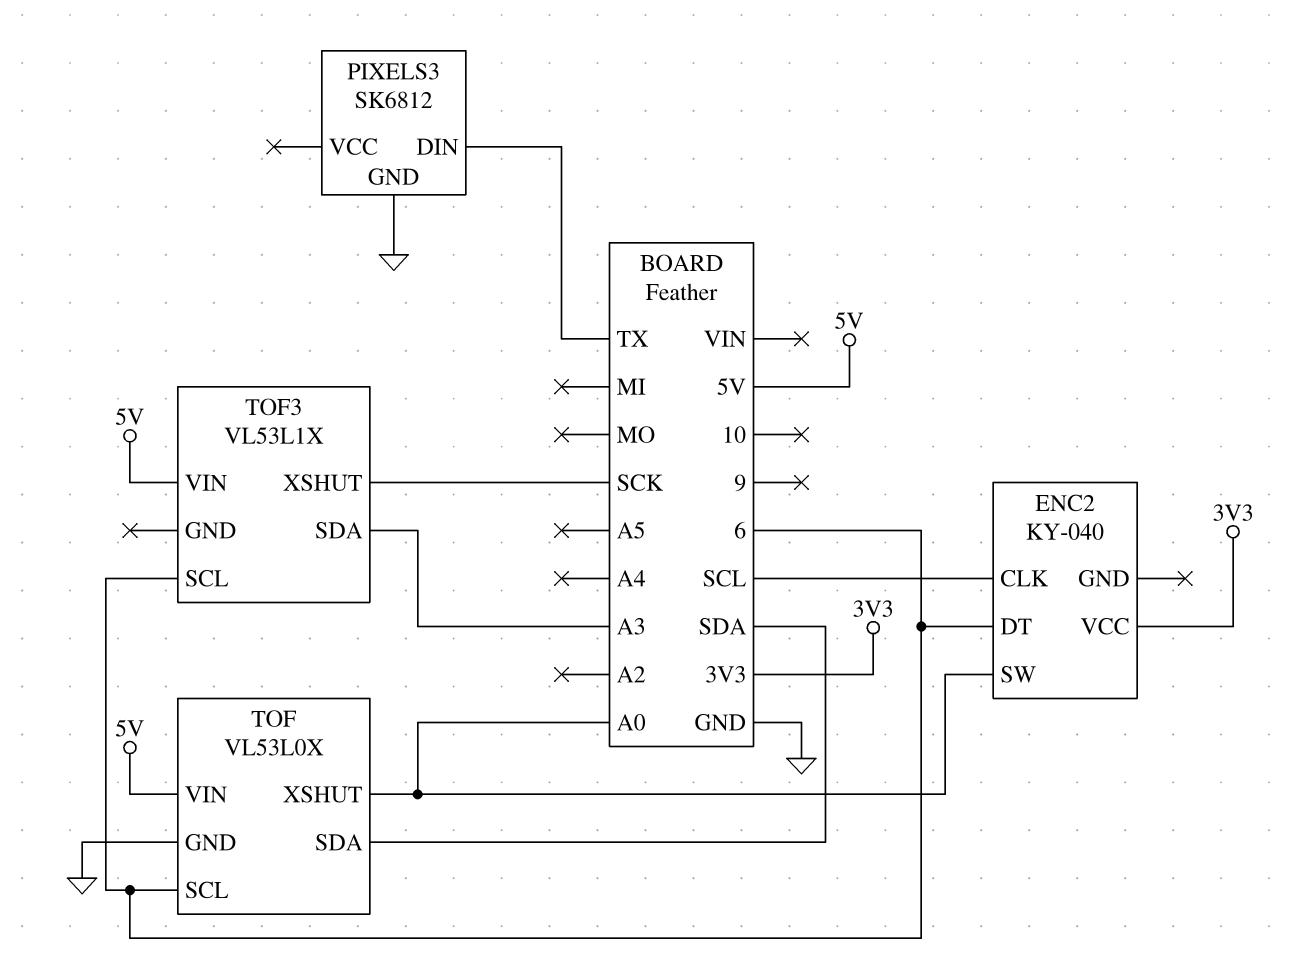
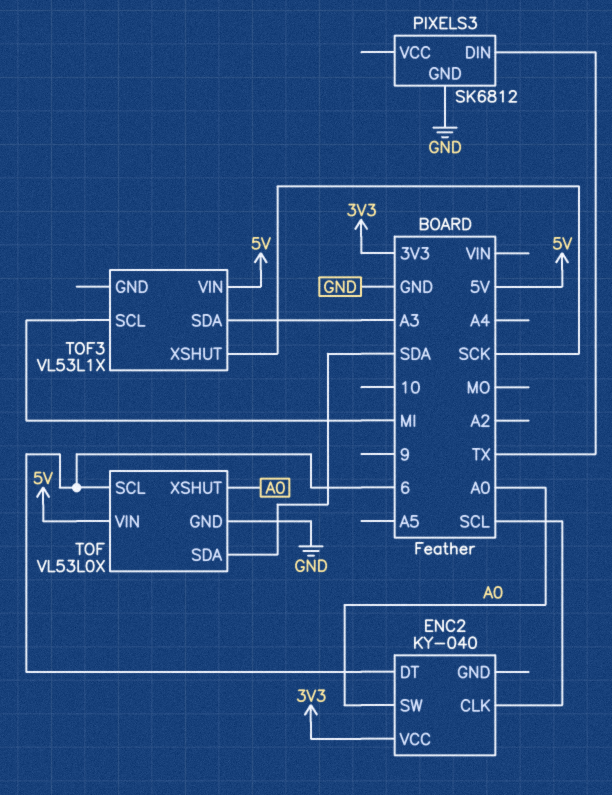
TOF3 pin SCL: 6 -> MI

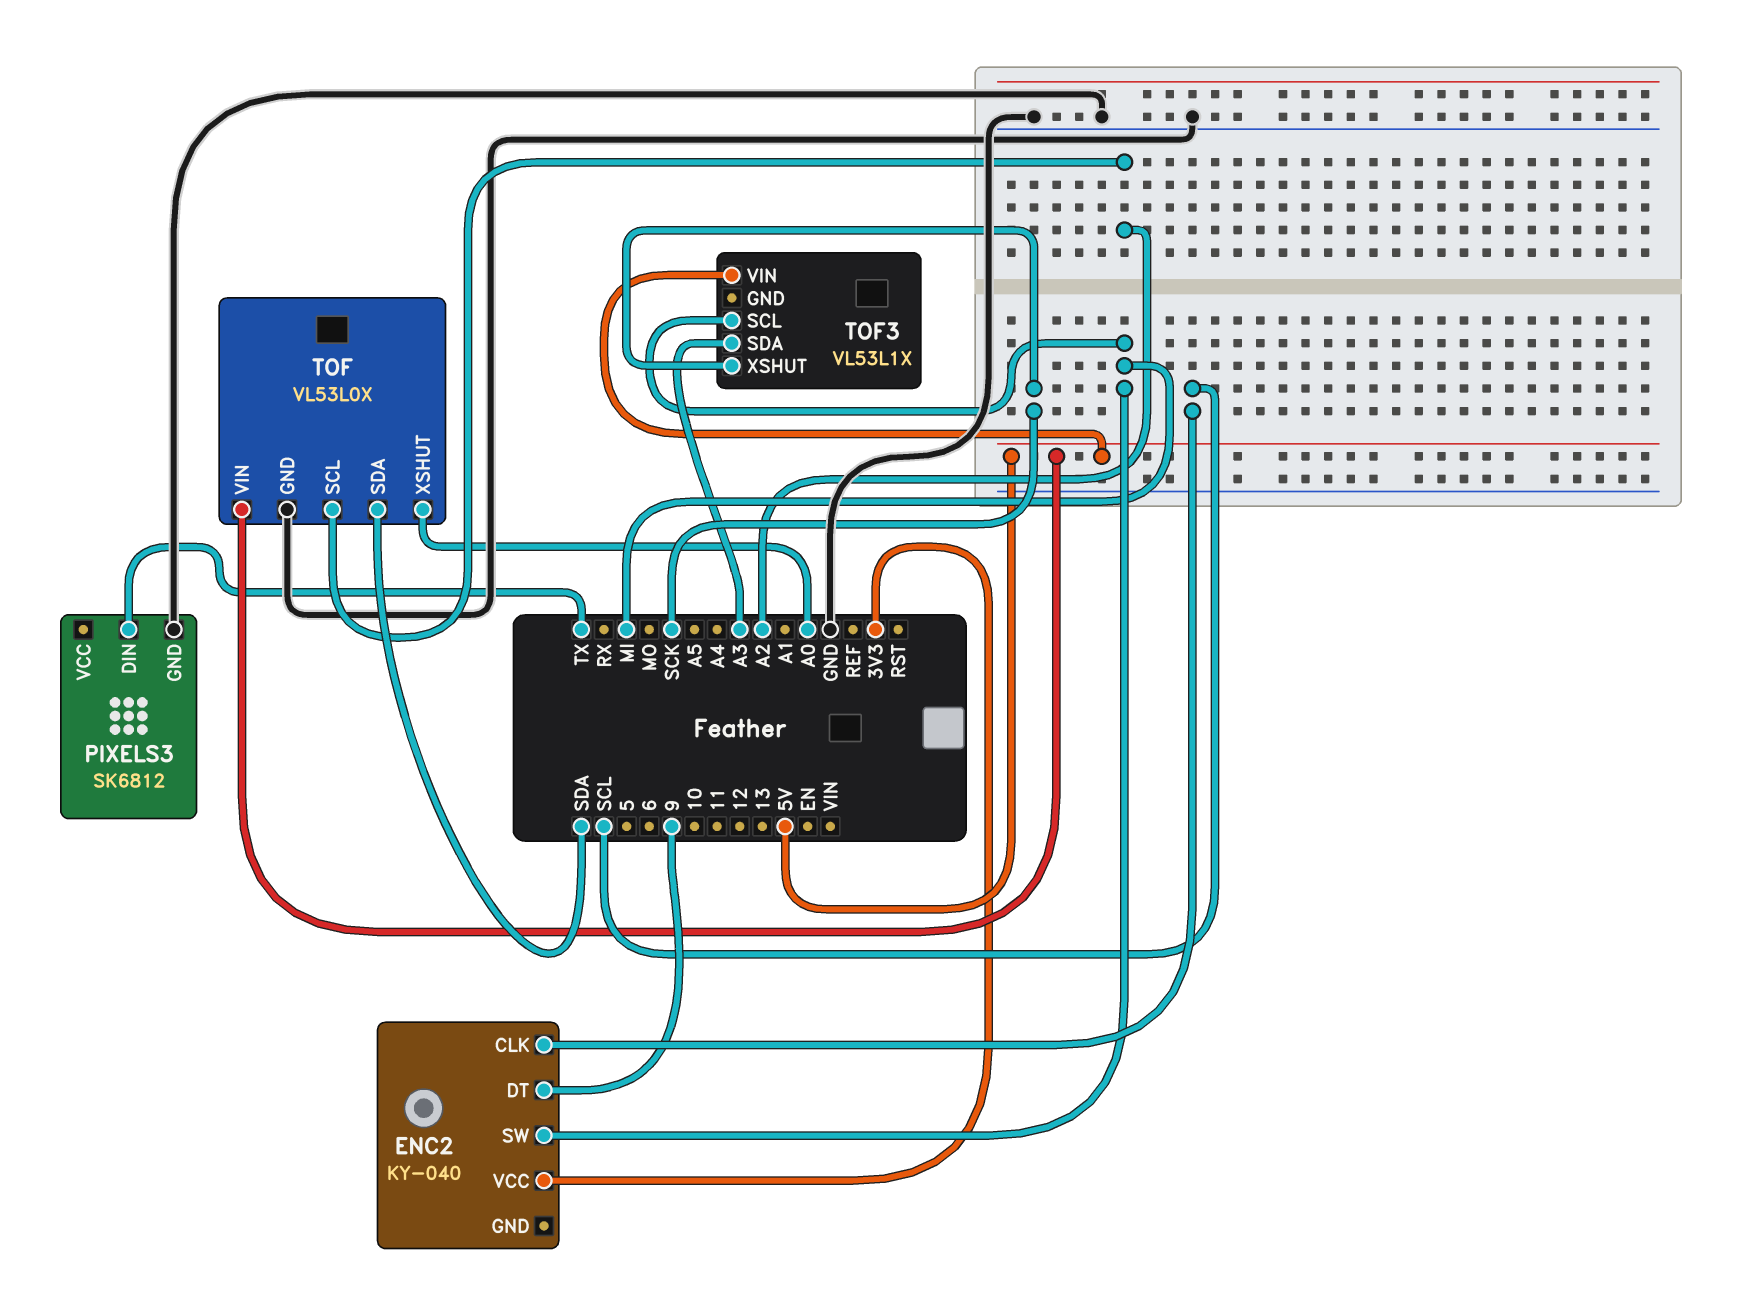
ENC2 pin DT: 6 -> 9
ENC2 pin SW: A0 -> MI
TOF pin SCL: 6 -> A2

